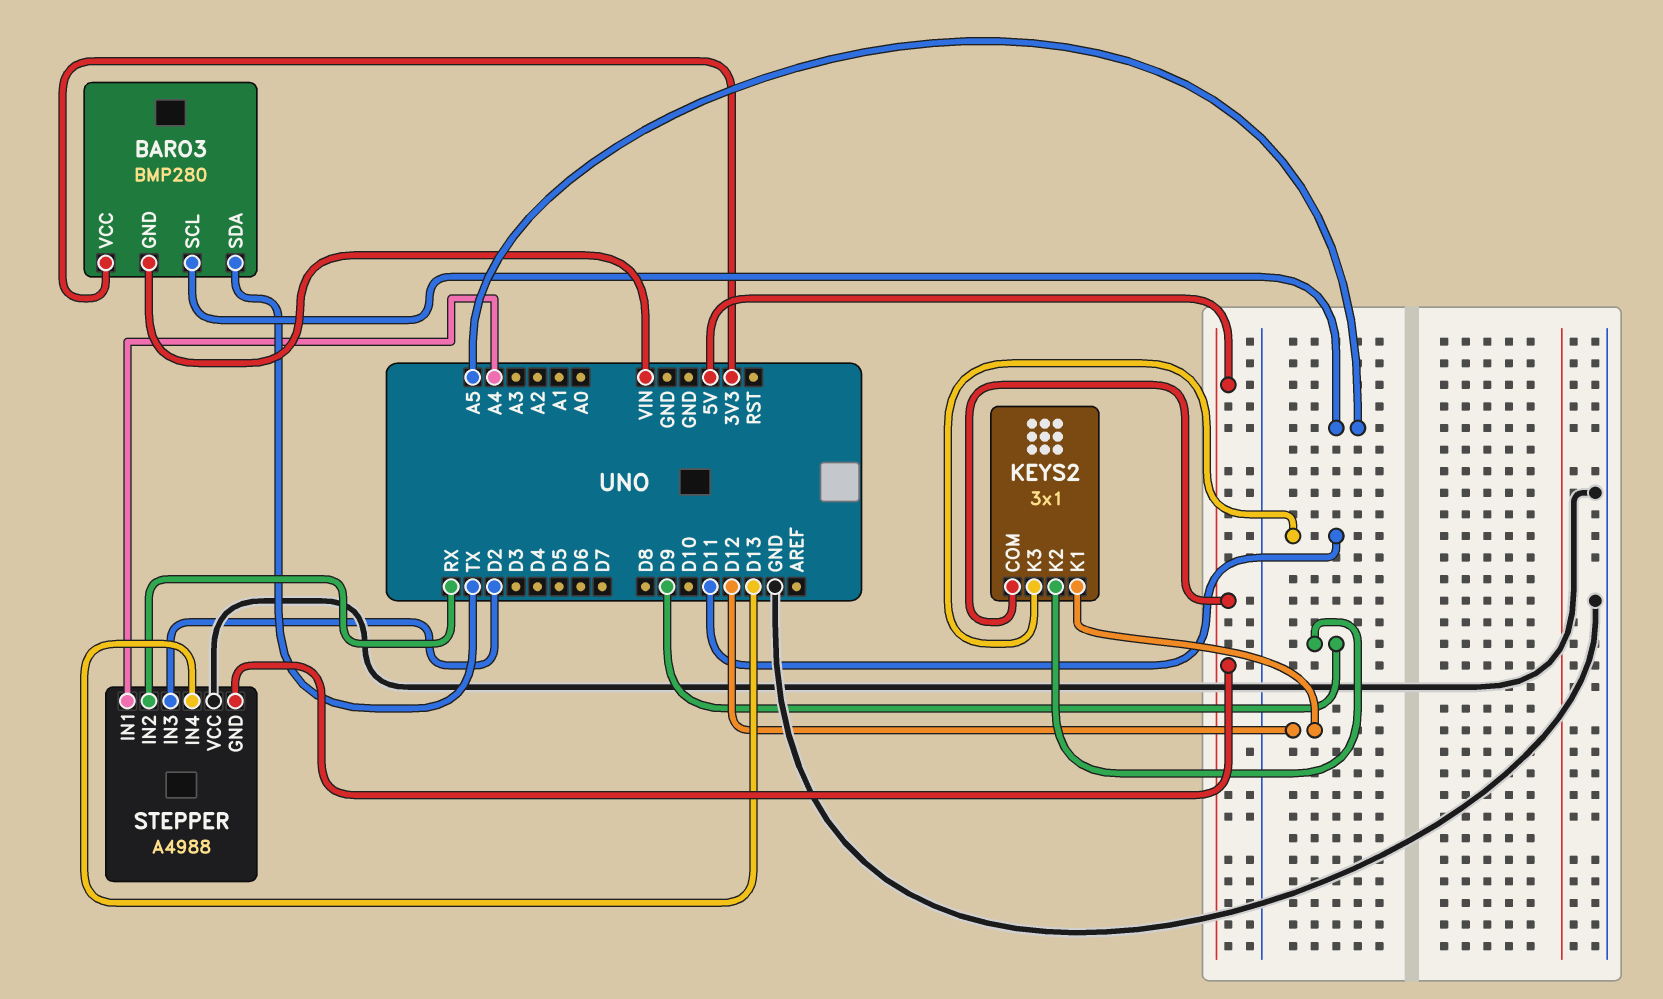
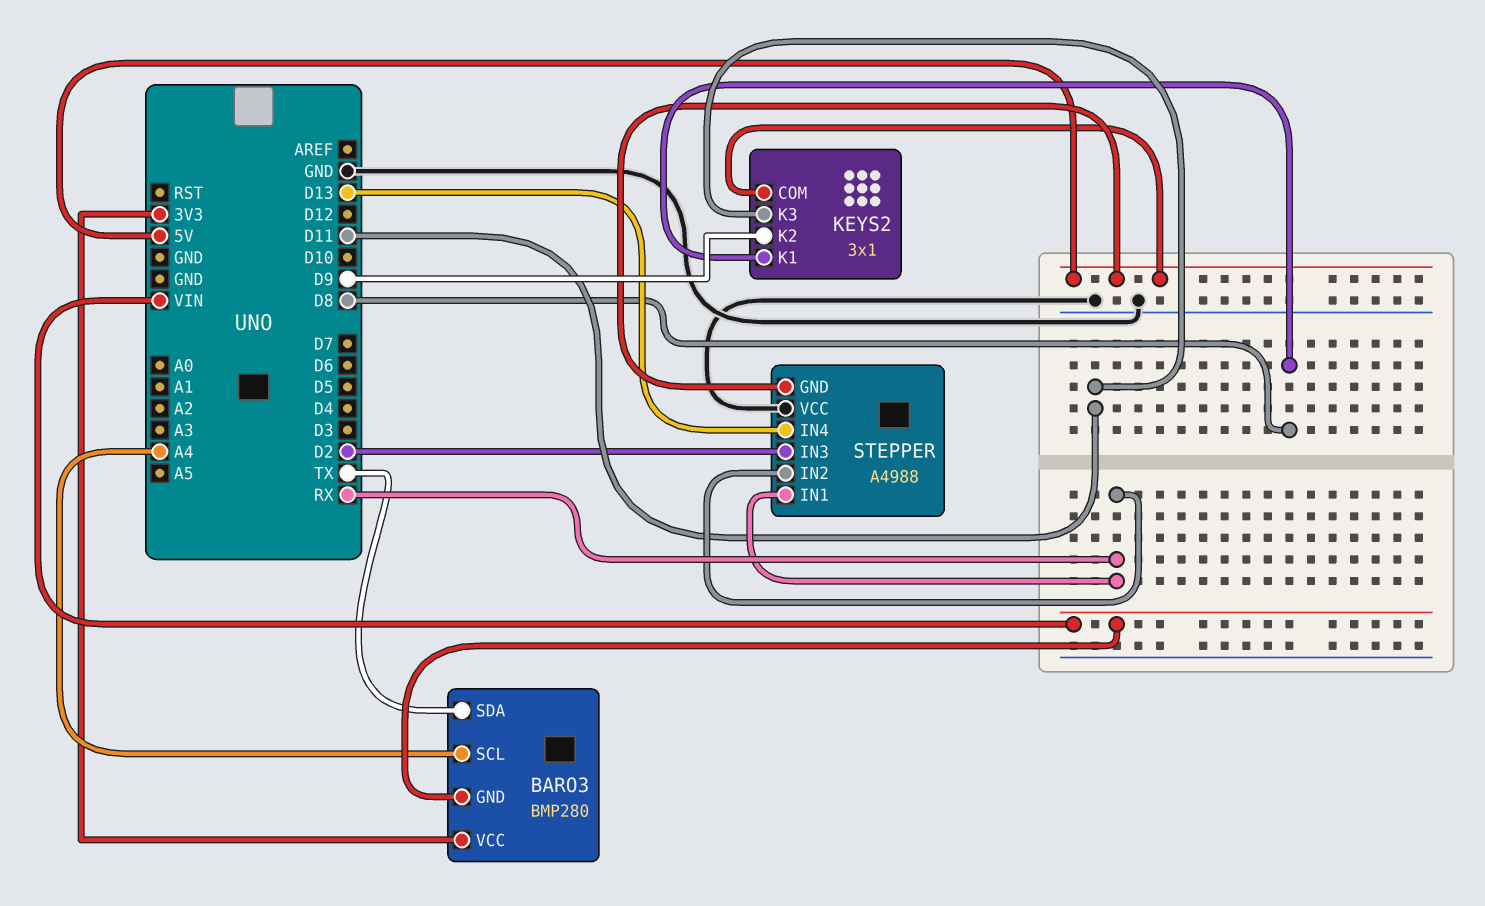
BARO3 pin SCL: A5 -> A4
KEYS2 pin K1: D12 -> D8
STEPPER pin IN1: A4 -> RX

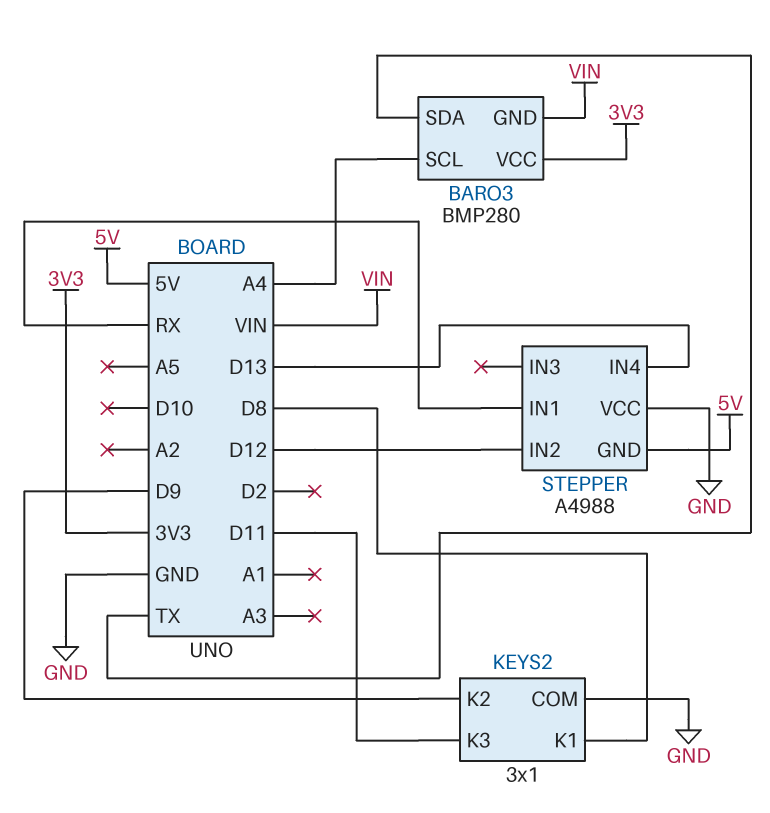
KEYS2 pin COM: 5V -> GND
STEPPER pin IN2: RX -> D12
STEPPER pin IN3: D2 -> none

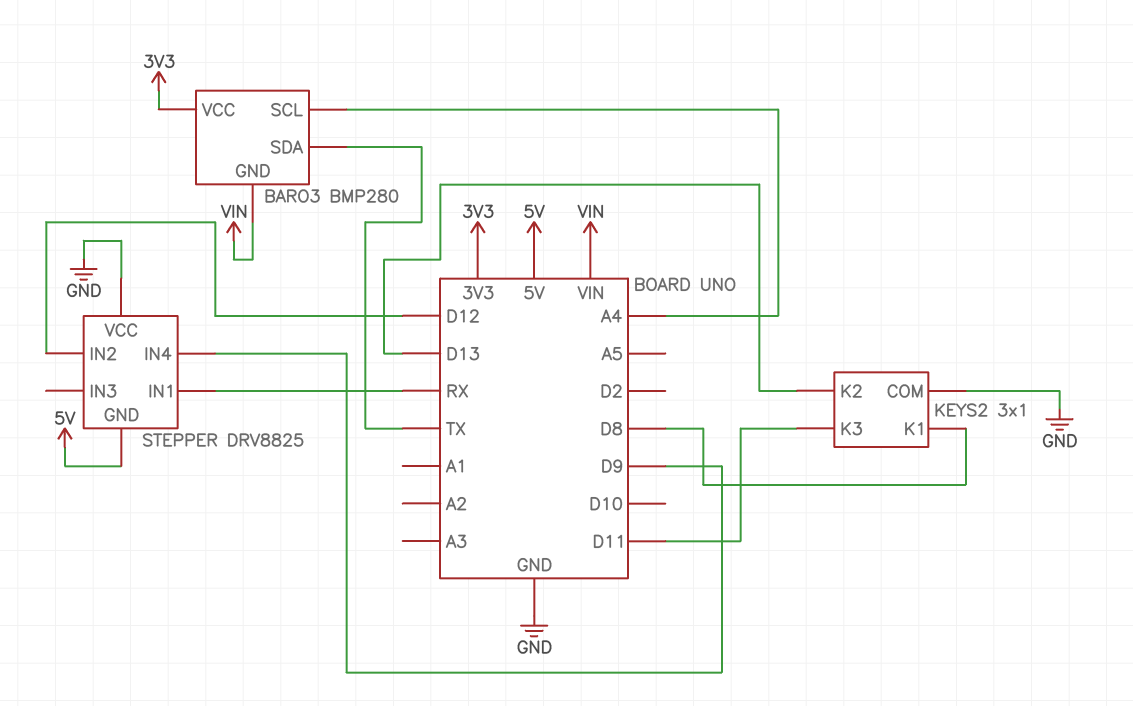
KEYS2 pin K2: D9 -> D13
STEPPER: A4988 -> DRV8825
STEPPER pin IN4: D13 -> D9

